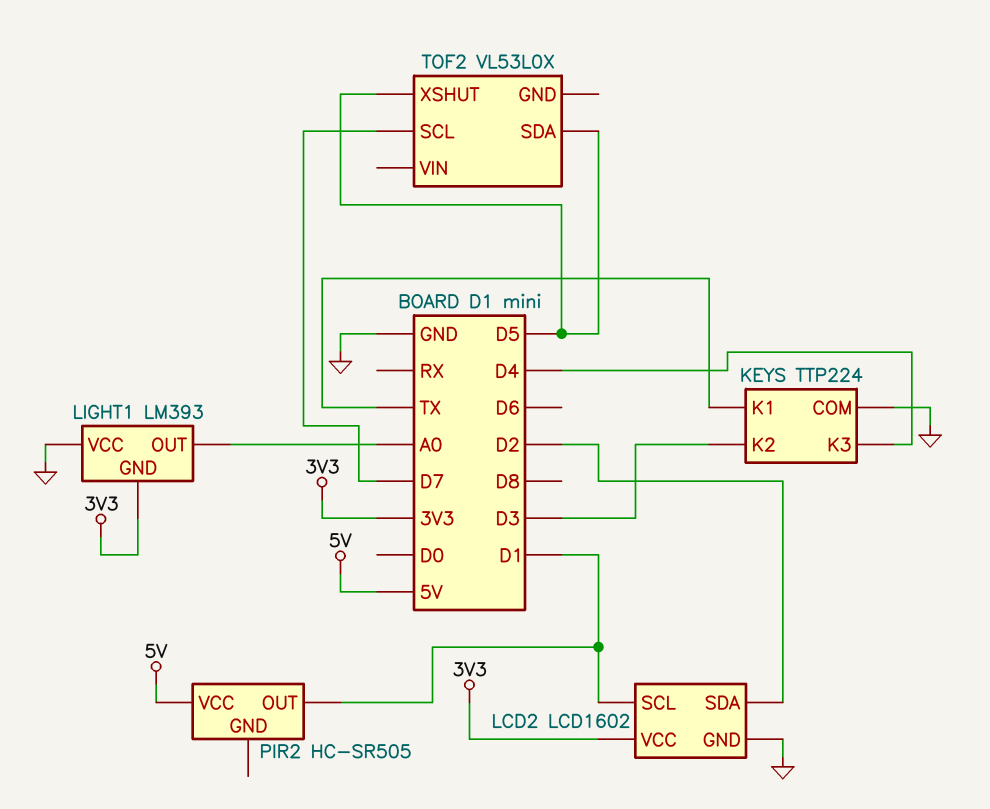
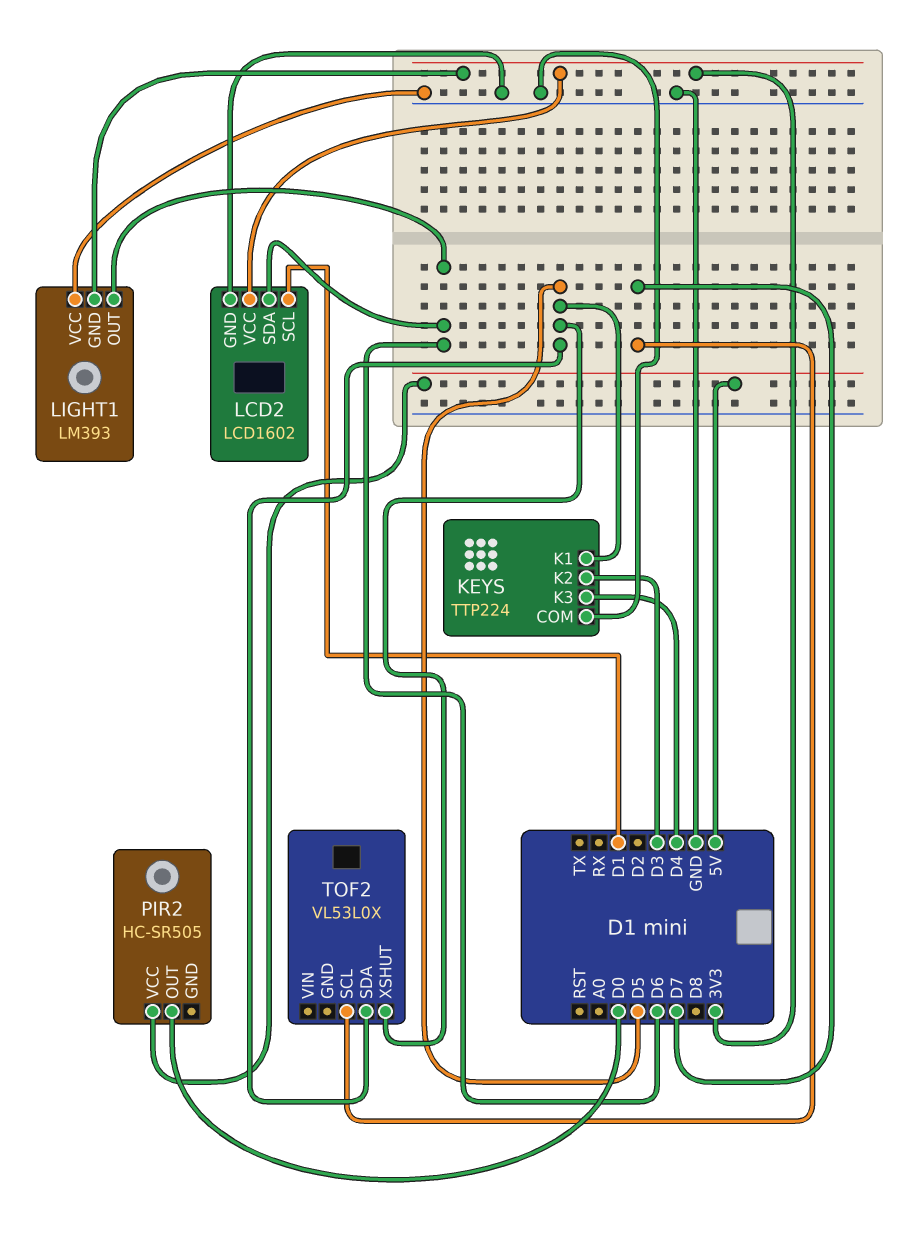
KEYS pin K1: TX -> D5
LCD2 pin SDA: D2 -> D6
LIGHT1 pin OUT: A0 -> D6
PIR2 pin OUT: D1 -> D0

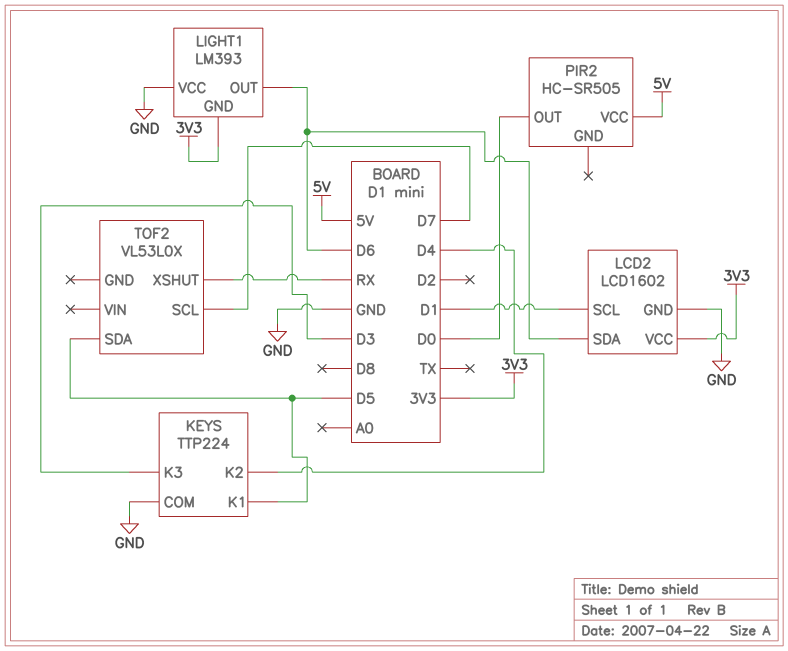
KEYS pin K2: D3 -> D4
KEYS pin K3: D4 -> D3
TOF2 pin XSHUT: D5 -> RX

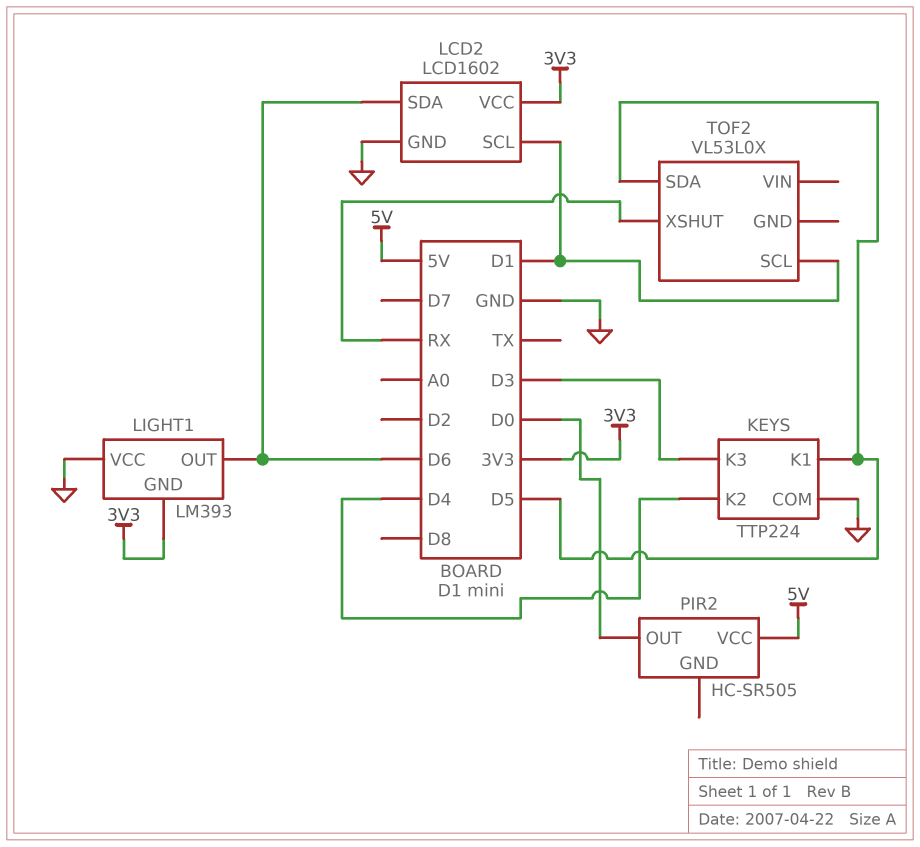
TOF2 pin SCL: D7 -> D1

